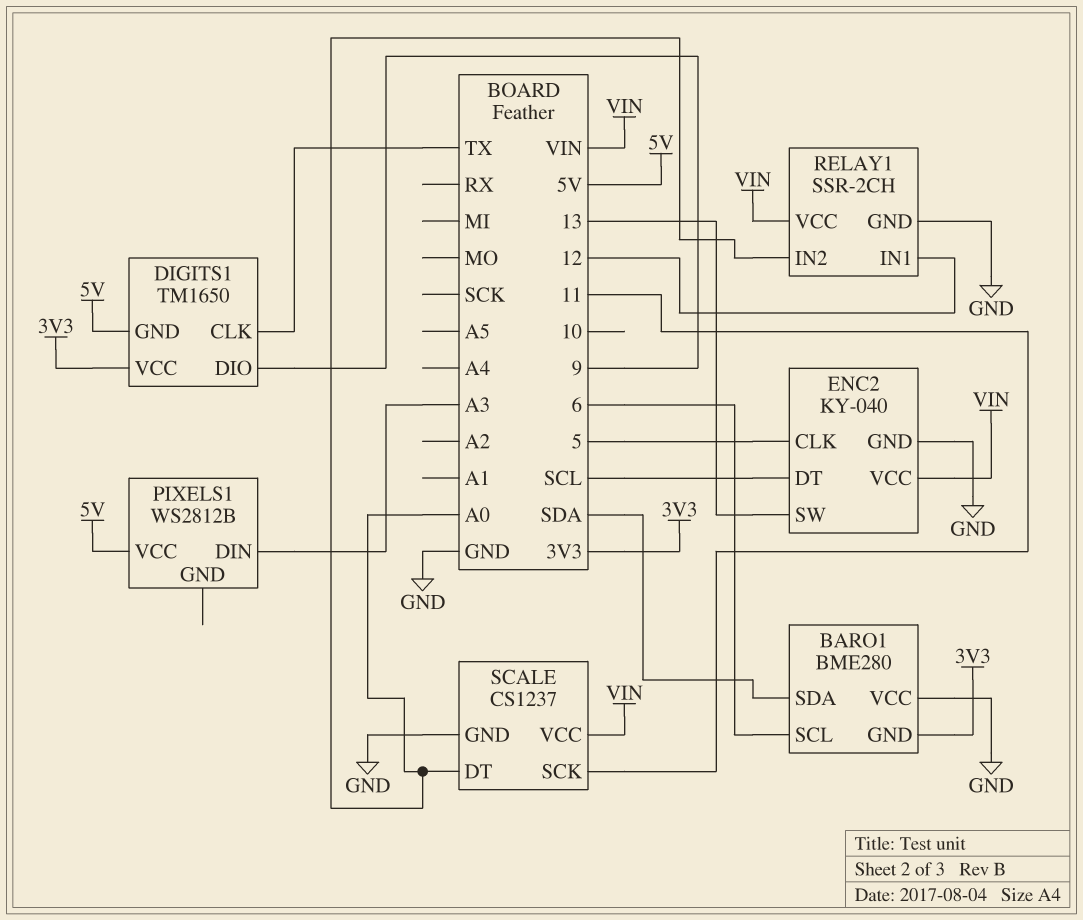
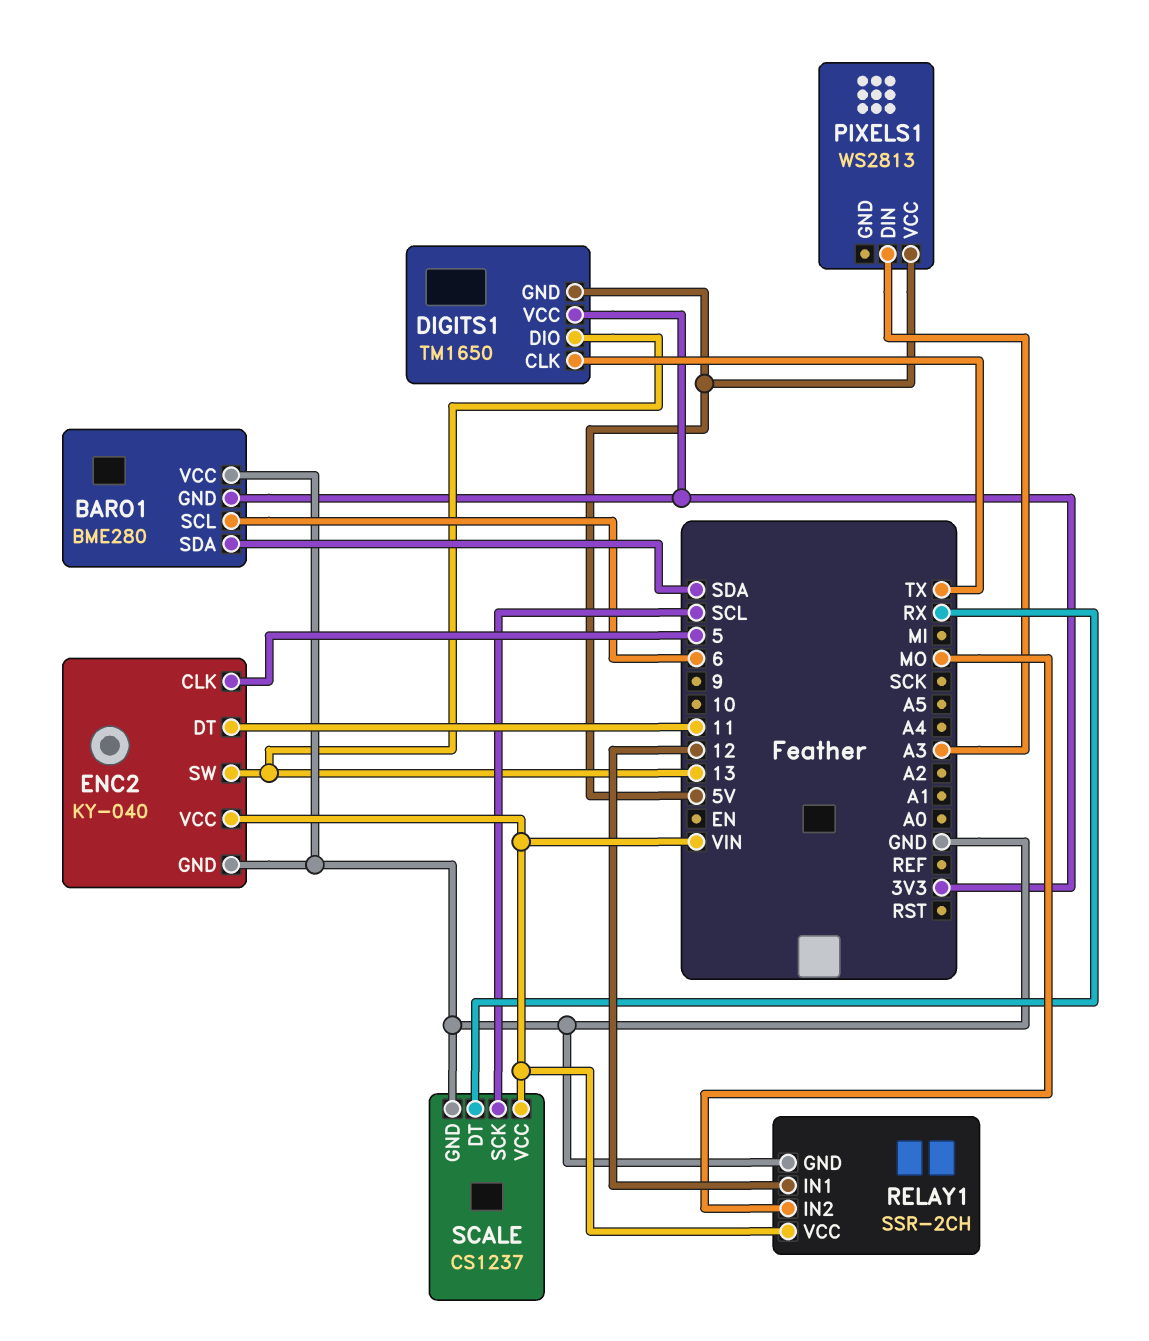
DIGITS1 pin DIO: 9 -> 13
ENC2 pin DT: SCL -> 11
PIXELS1: WS2812B -> WS2813
RELAY1 pin IN2: A0 -> MO
SCALE pin DT: A0 -> RX
SCALE pin SCK: 11 -> SCL

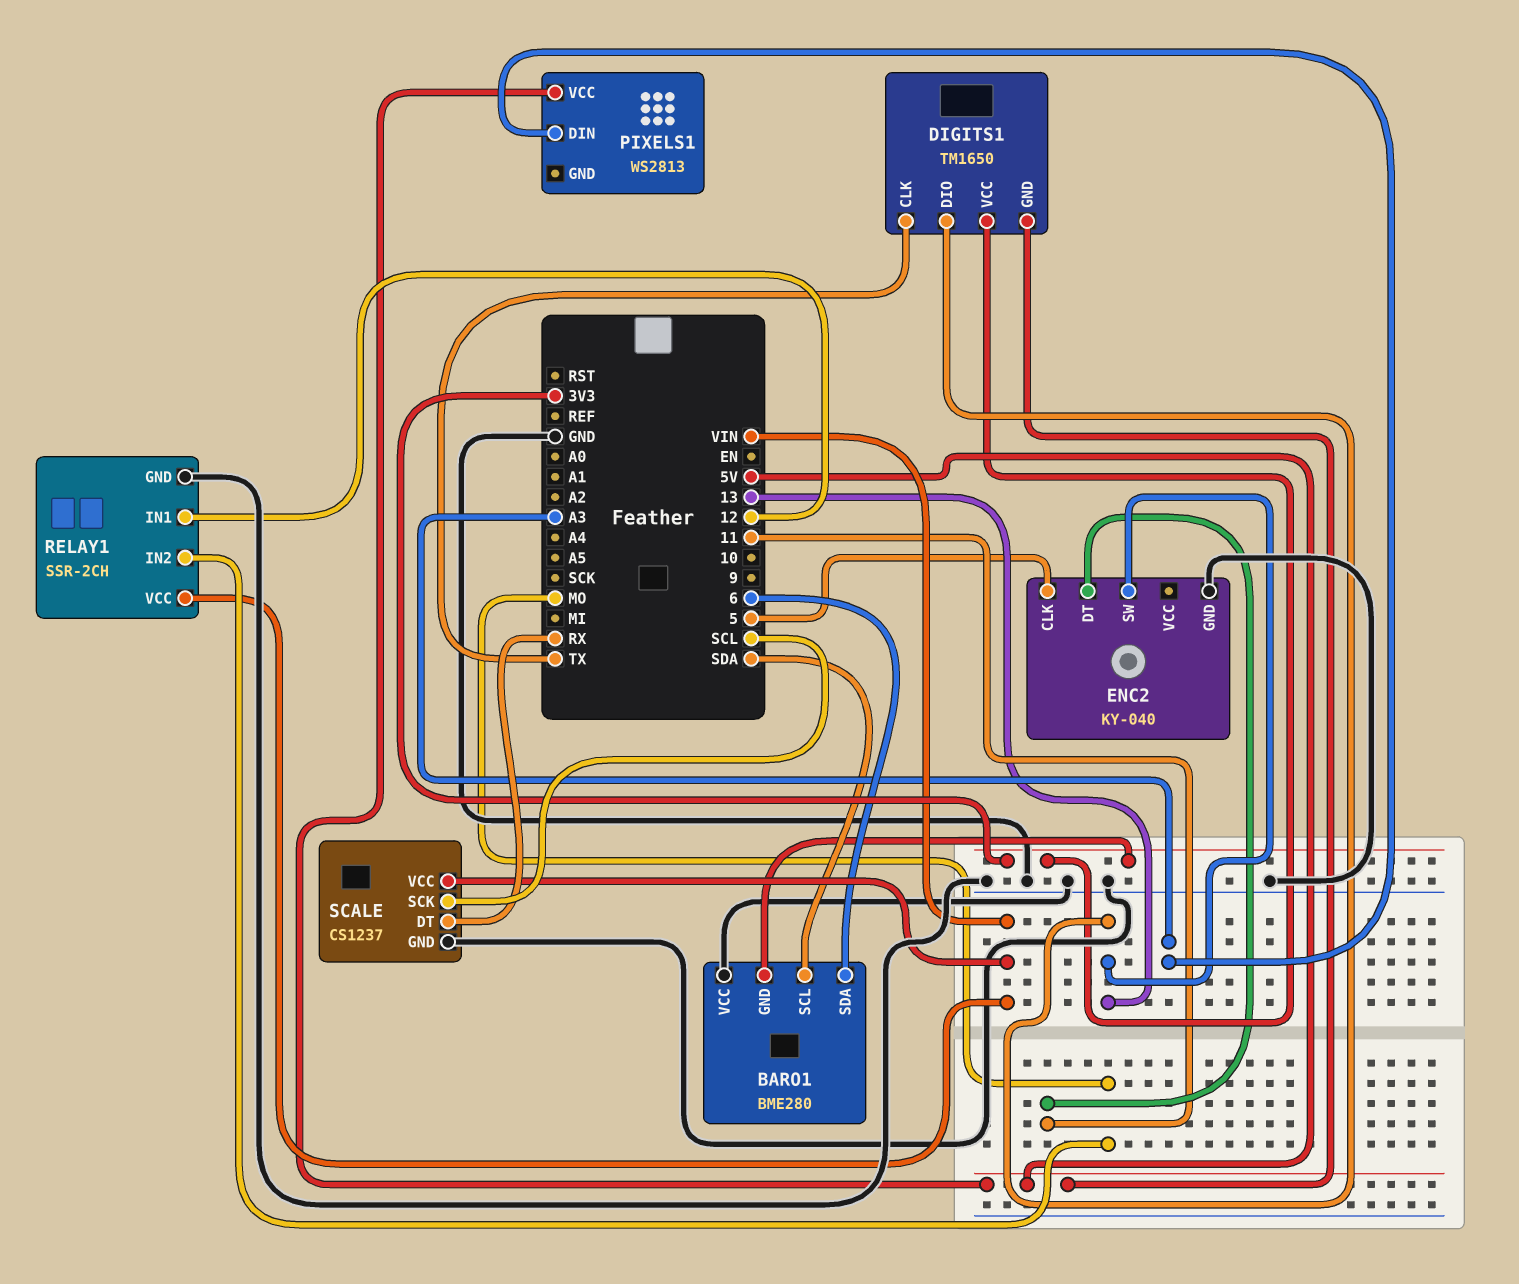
BARO1 pin SCL: 6 -> SDA
BARO1 pin SDA: SDA -> 6
ENC2 pin VCC: VIN -> none

